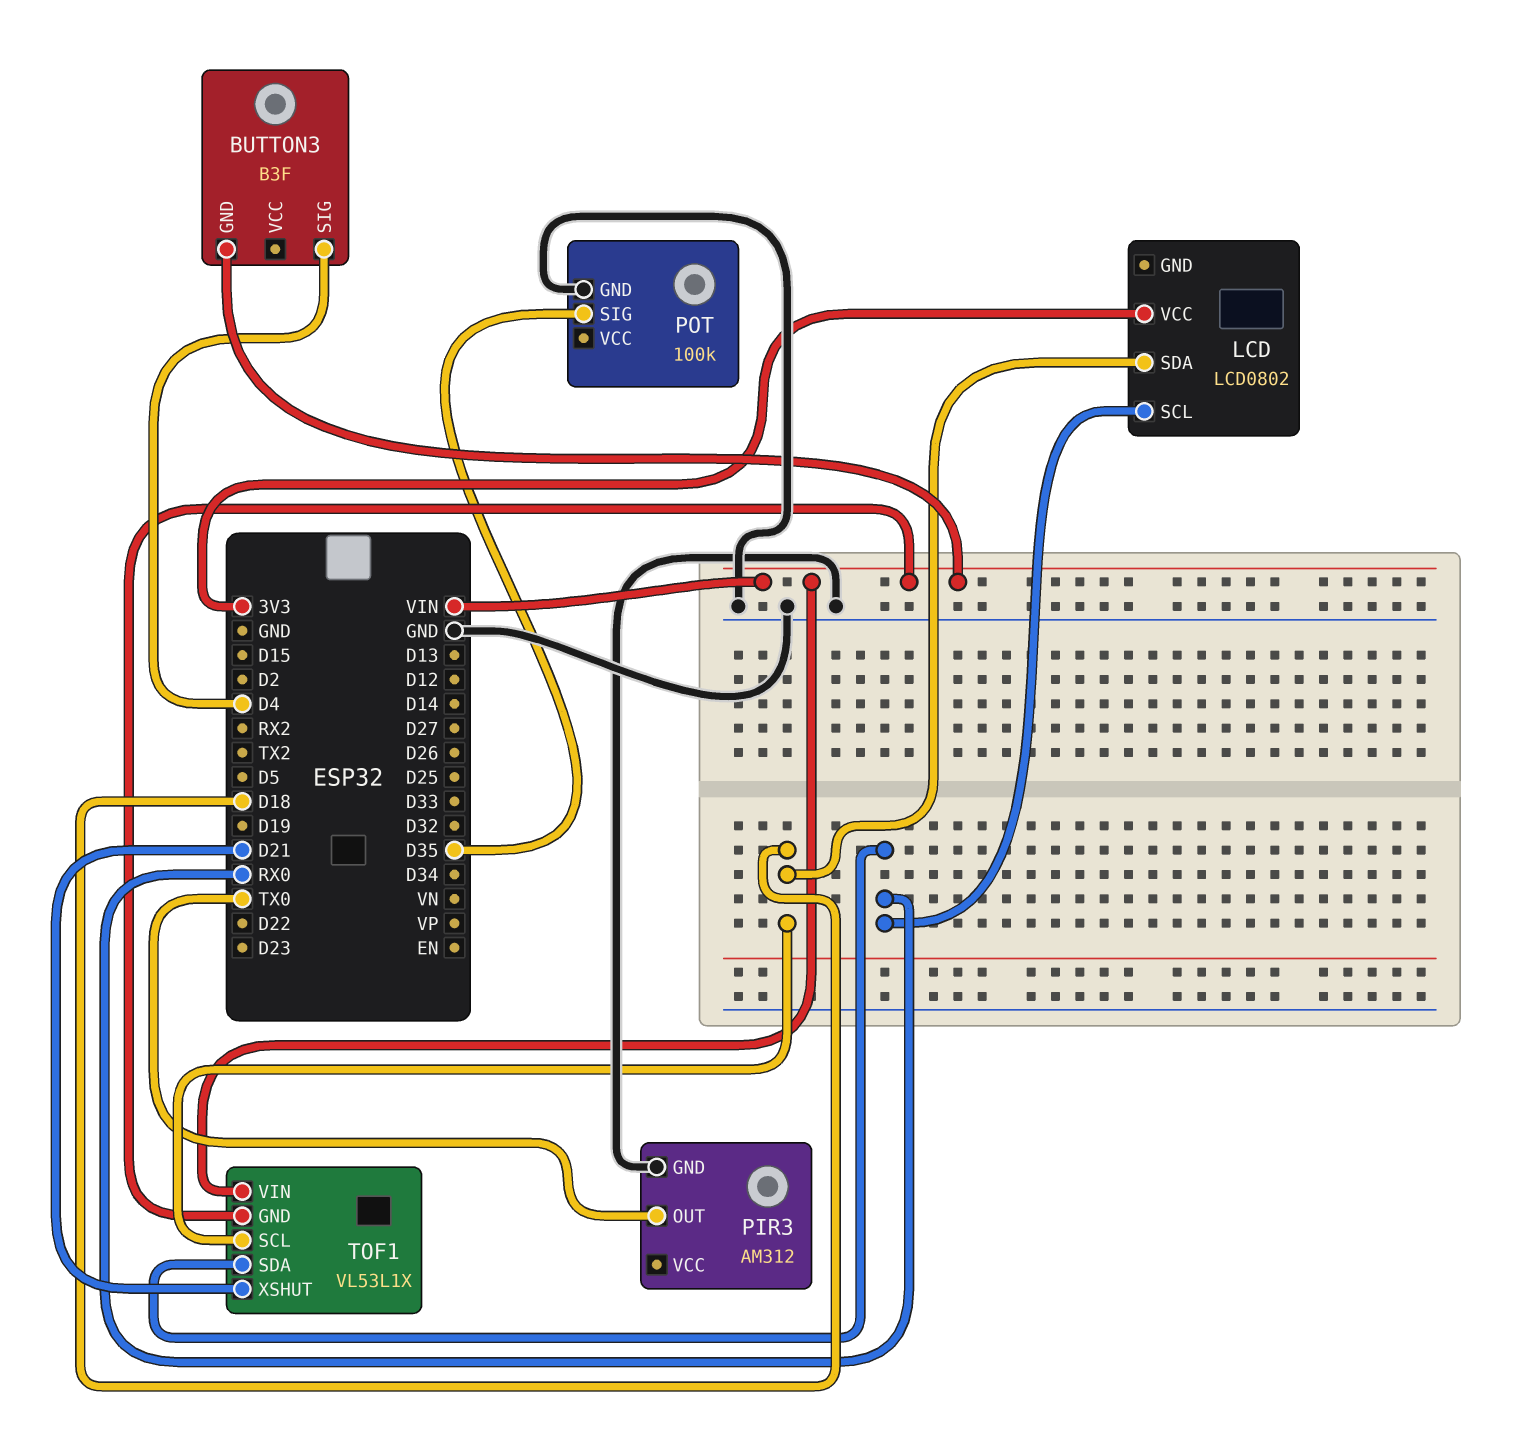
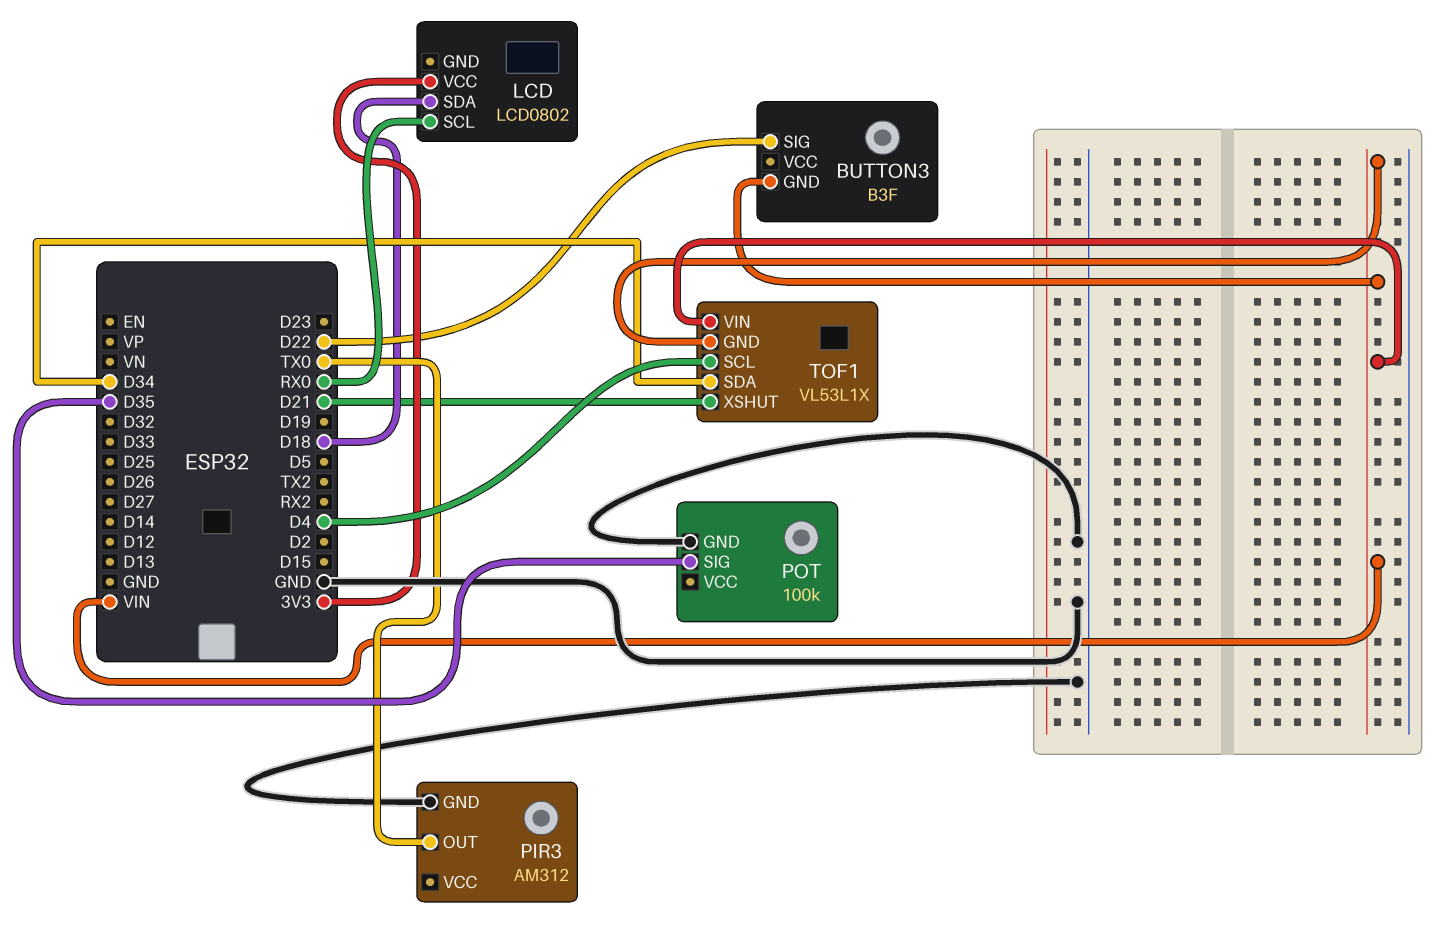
BUTTON3 pin SIG: D4 -> D22
TOF1 pin SCL: D18 -> D4
TOF1 pin SDA: RX0 -> D34

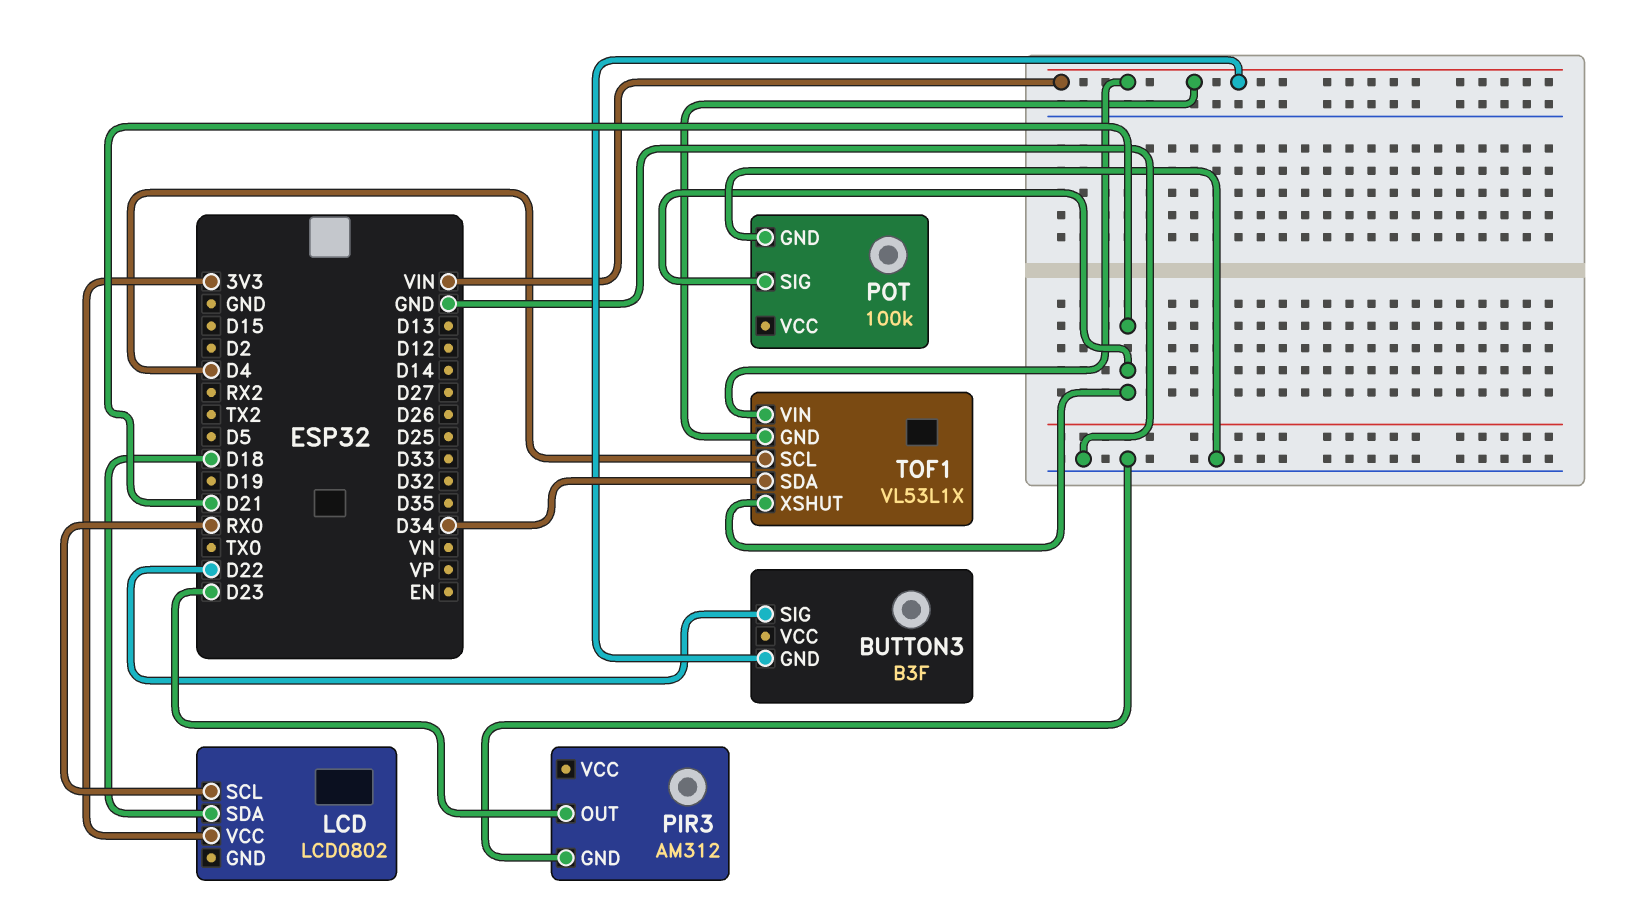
PIR3 pin OUT: TX0 -> D23
POT pin SIG: D35 -> D21

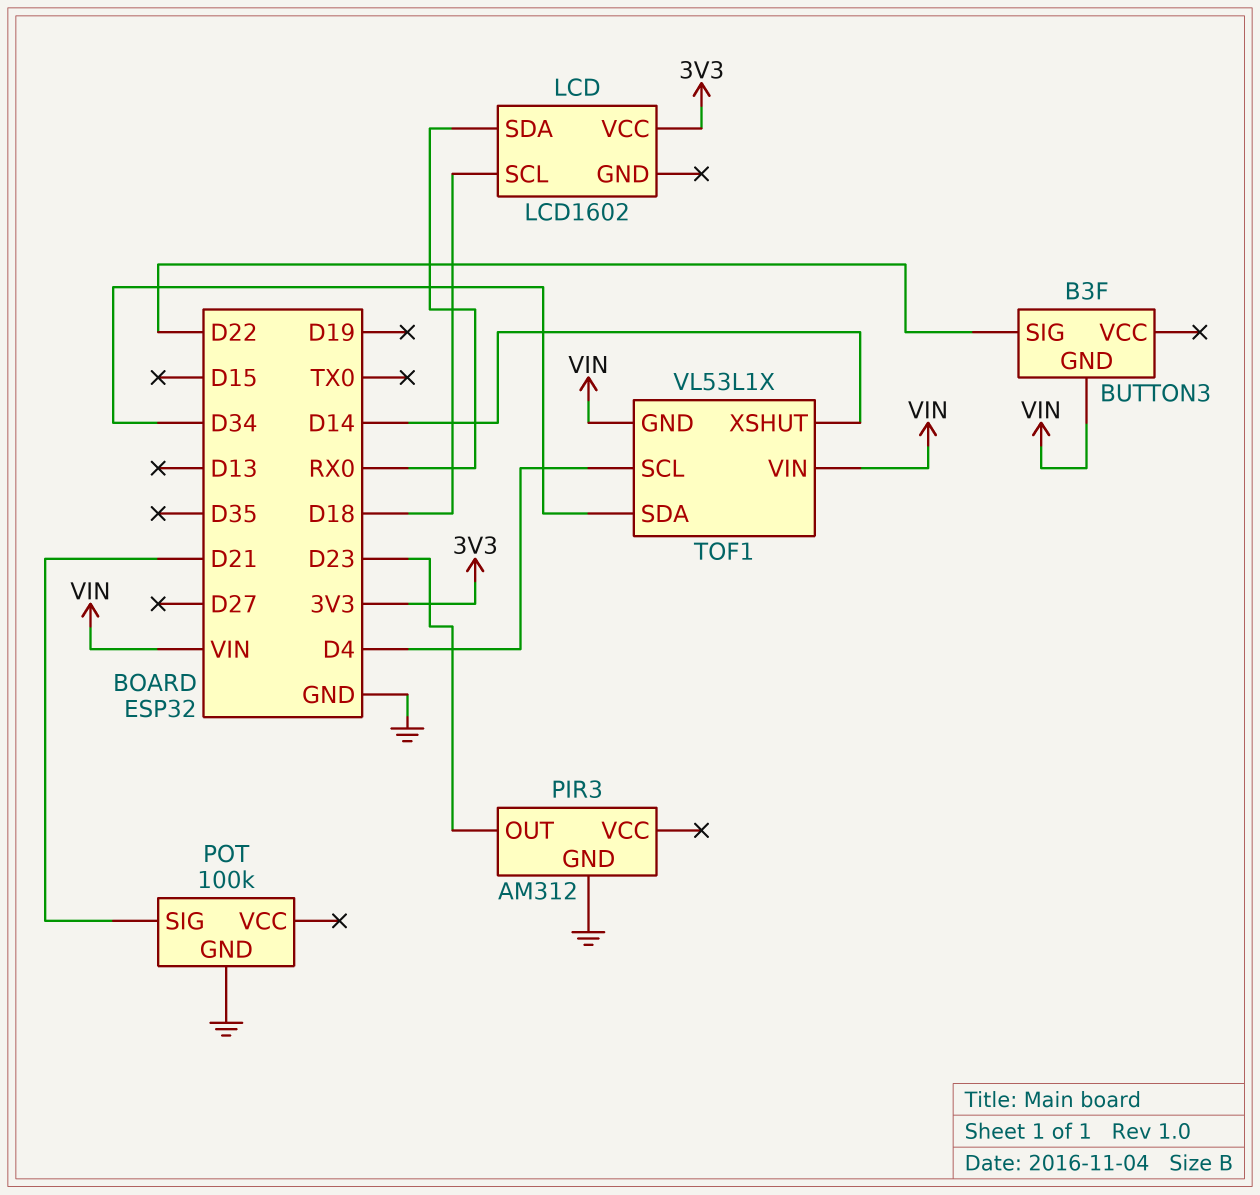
LCD: LCD0802 -> LCD1602
LCD pin SCL: RX0 -> D18
LCD pin SDA: D18 -> RX0
TOF1 pin XSHUT: D21 -> D14

